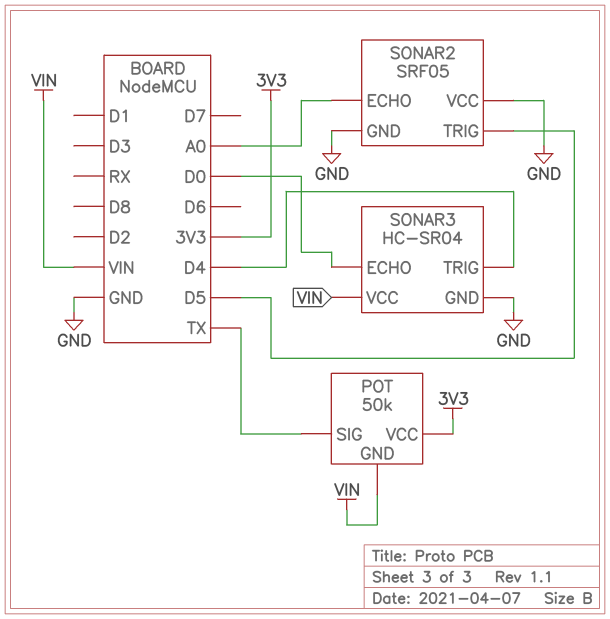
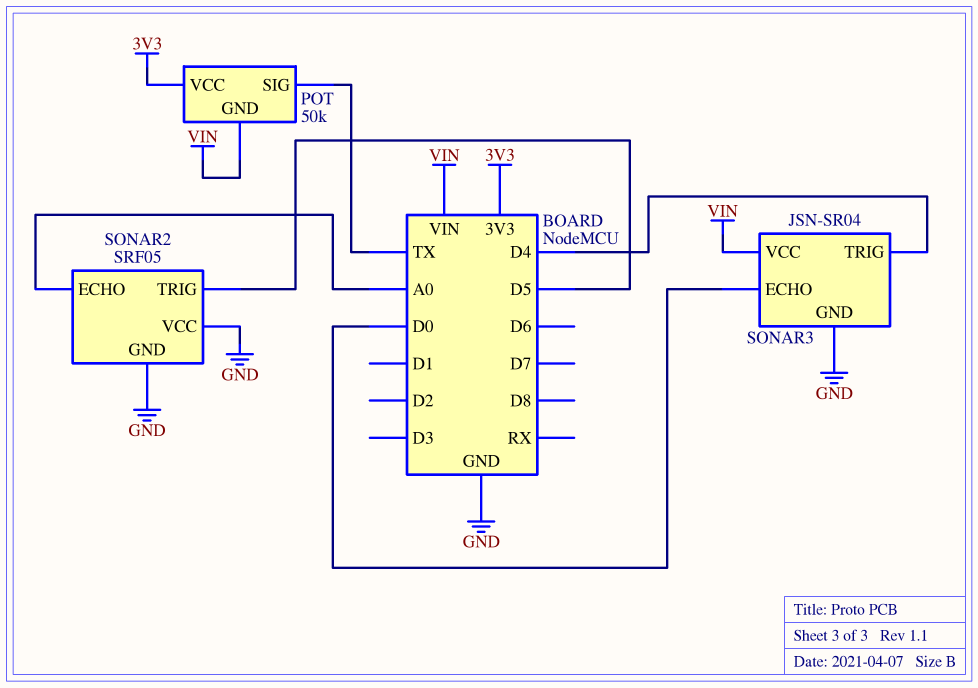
SONAR3: HC-SR04 -> JSN-SR04

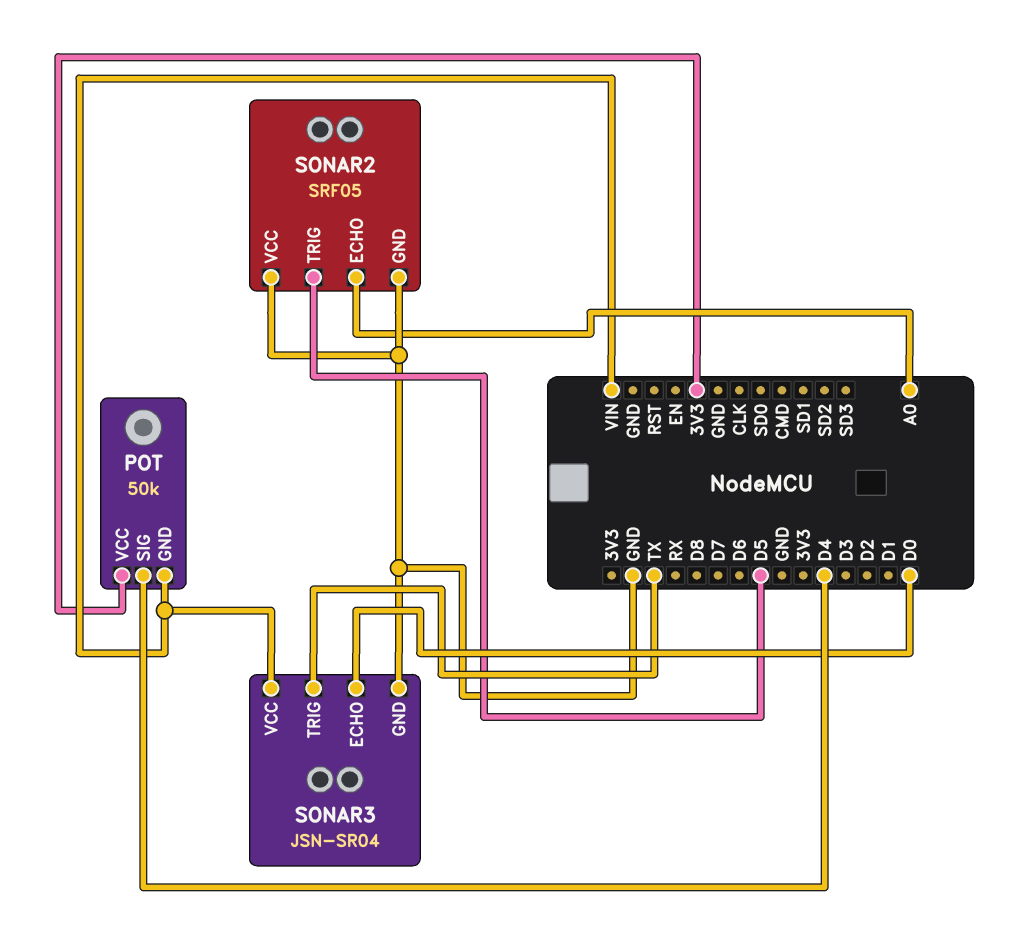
POT pin SIG: TX -> D4
SONAR3 pin TRIG: D4 -> TX

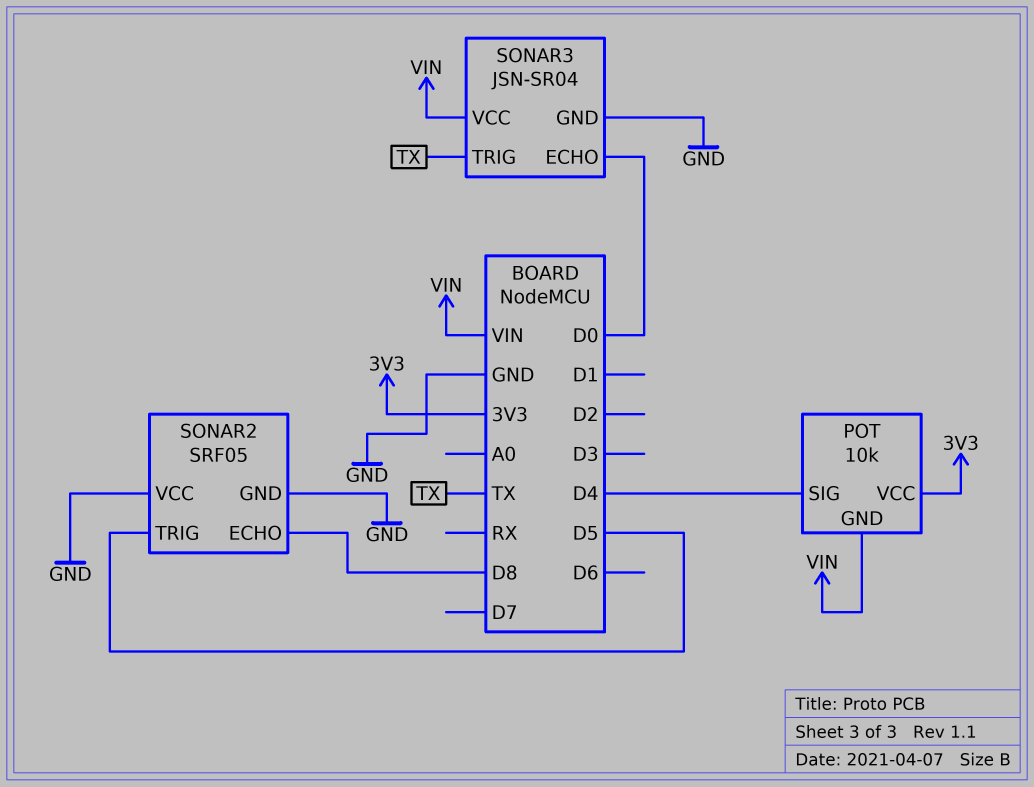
POT: 50k -> 10k
SONAR2 pin ECHO: A0 -> D8

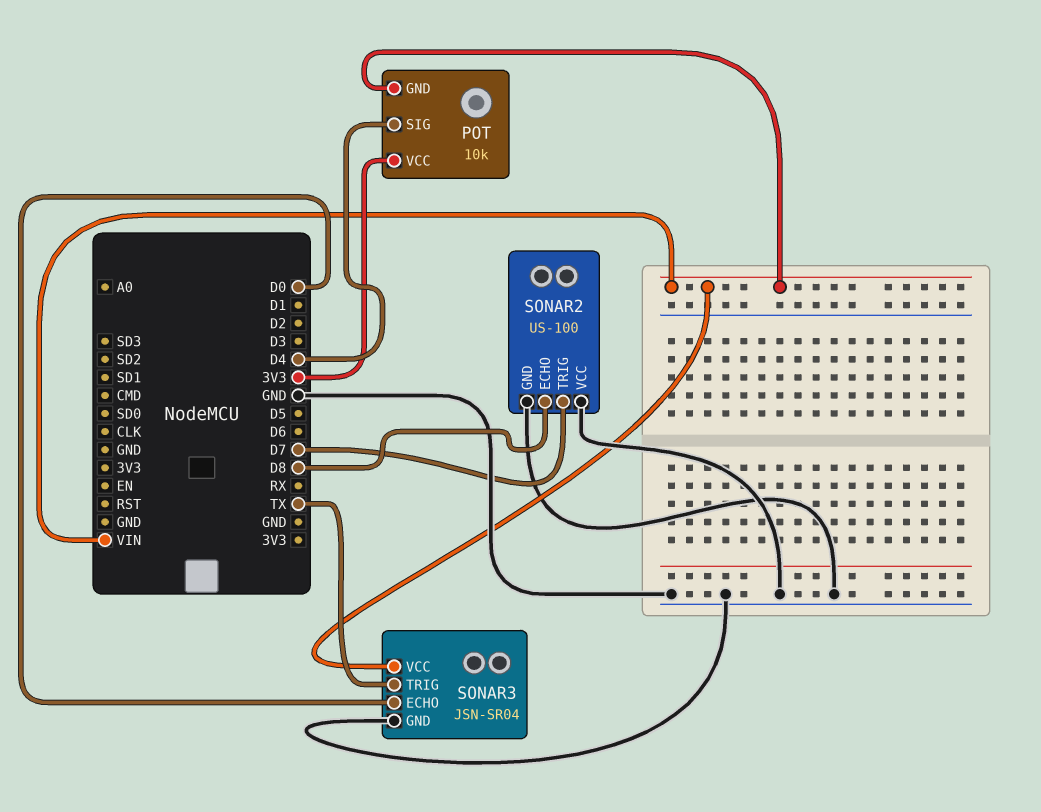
SONAR2: SRF05 -> US-100
SONAR2 pin TRIG: D5 -> D7

